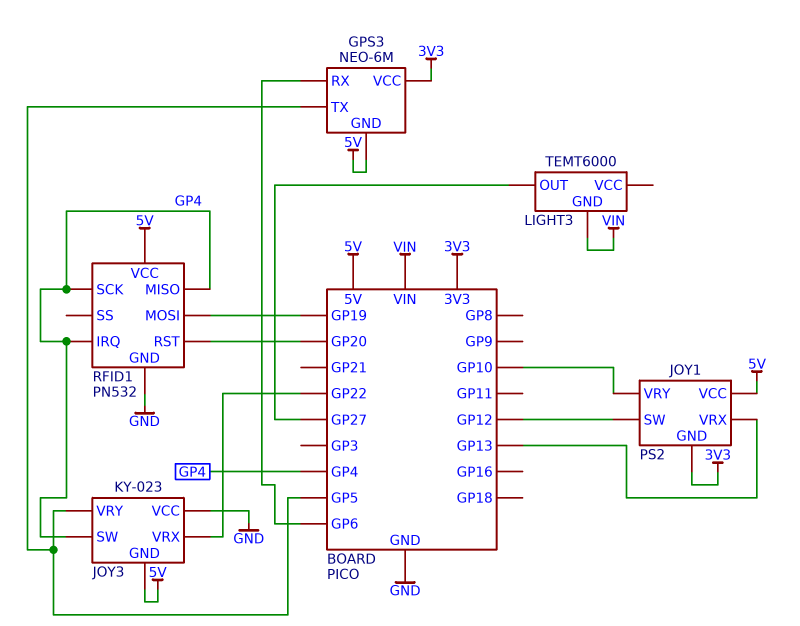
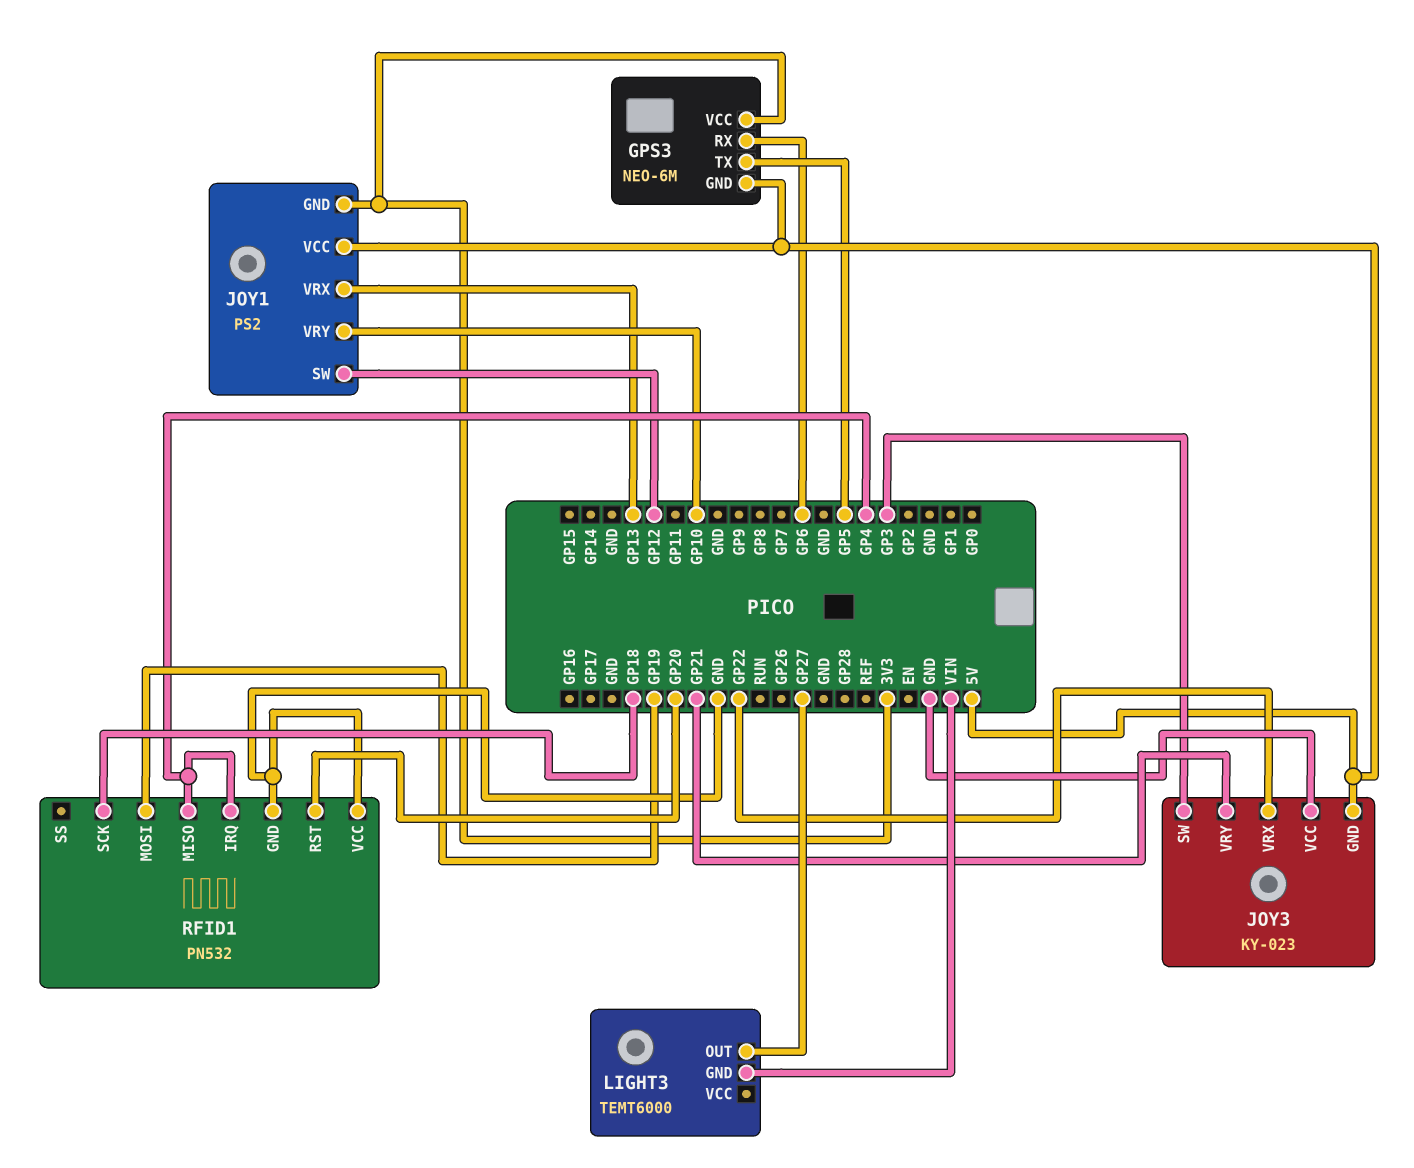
JOY3 pin SW: GP4 -> GP3
JOY3 pin VRY: GP5 -> GP21
RFID1 pin SCK: GP4 -> GP18
RFID1 pin VCC: 5V -> GND

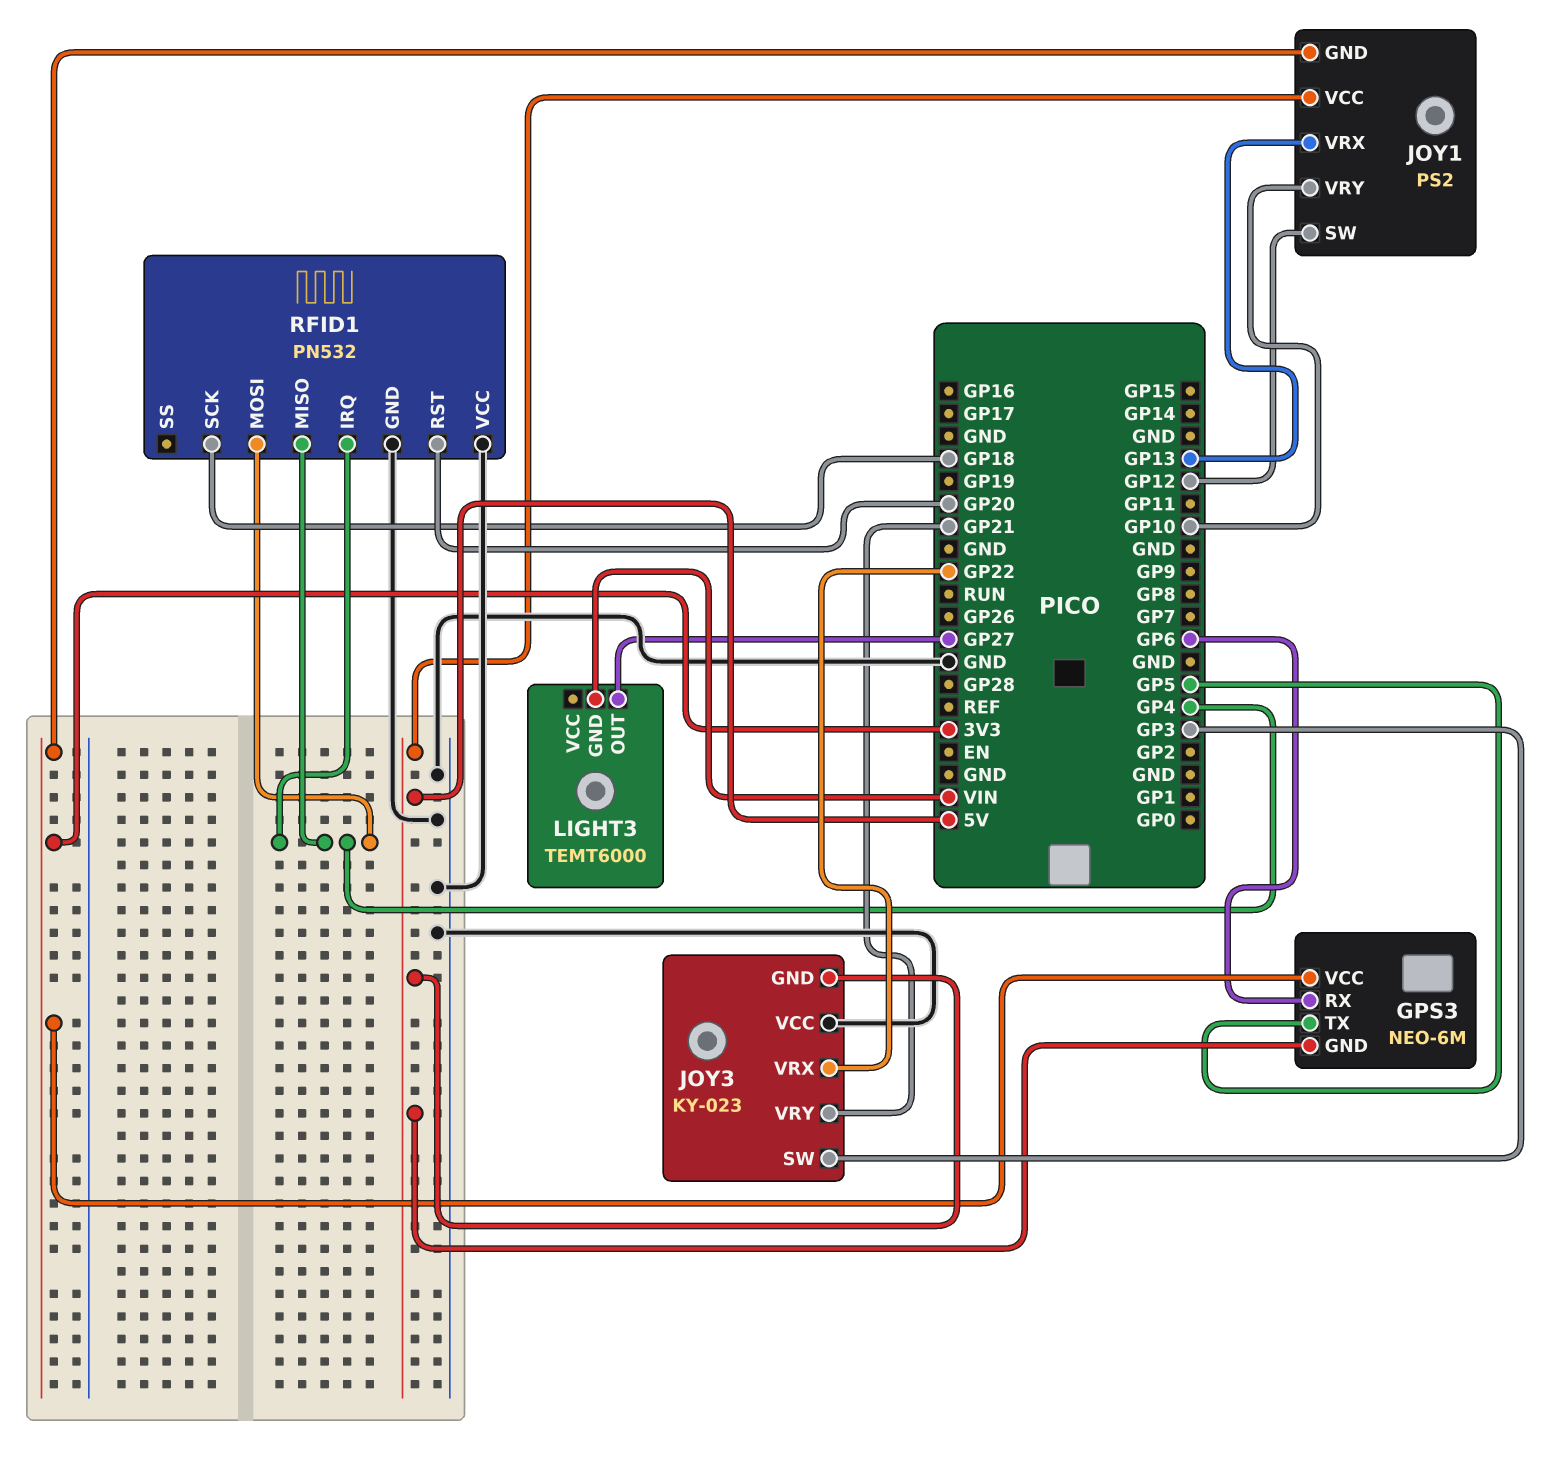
RFID1 pin MOSI: GP19 -> GP4

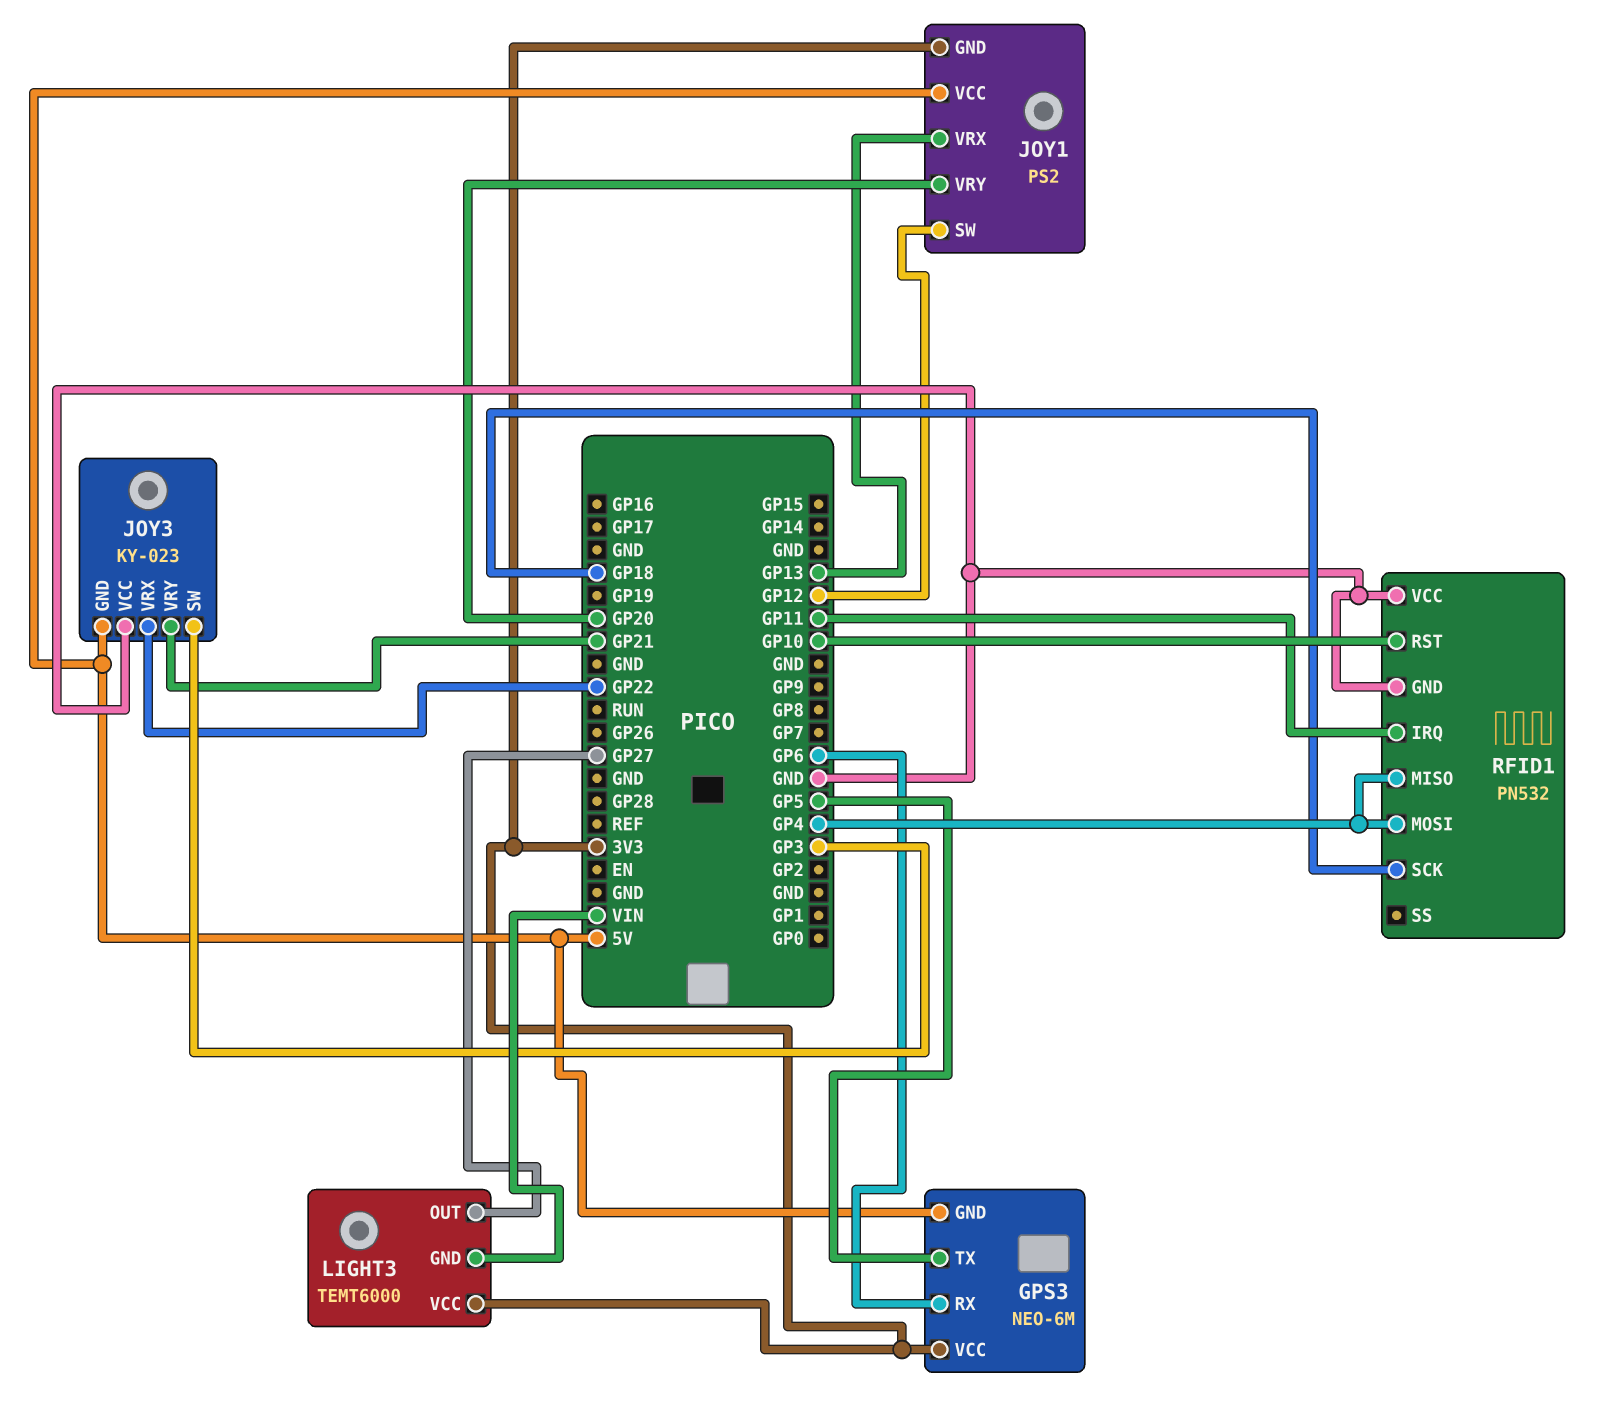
JOY1 pin VRY: GP10 -> GP20
LIGHT3 pin VCC: none -> 3V3
RFID1 pin IRQ: GP4 -> GP11
RFID1 pin RST: GP20 -> GP10

